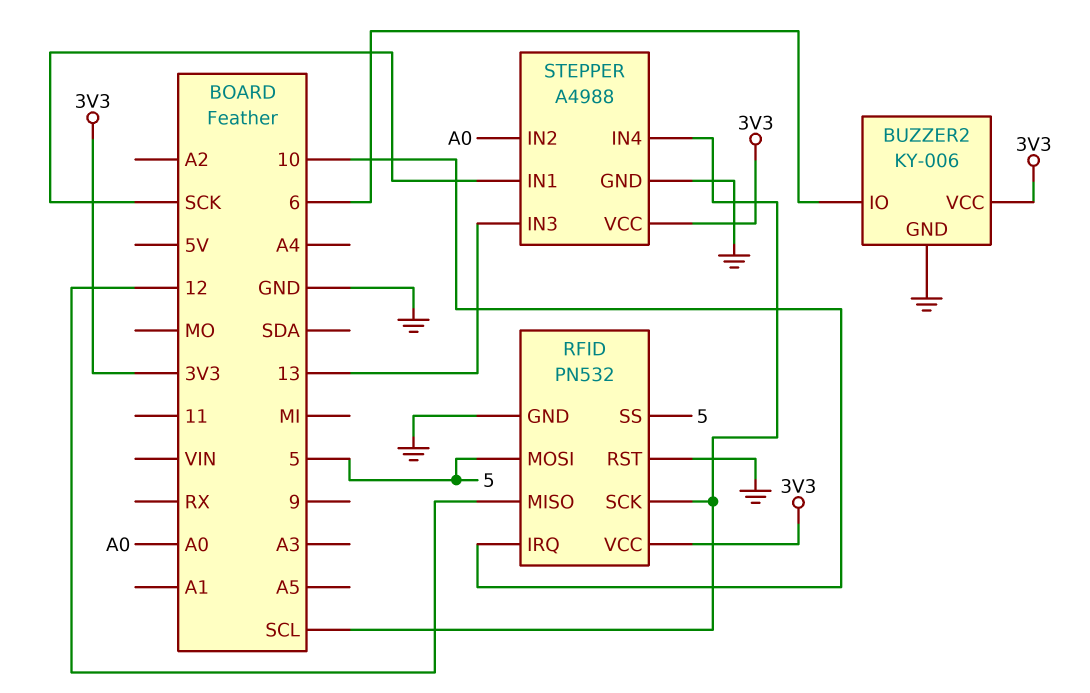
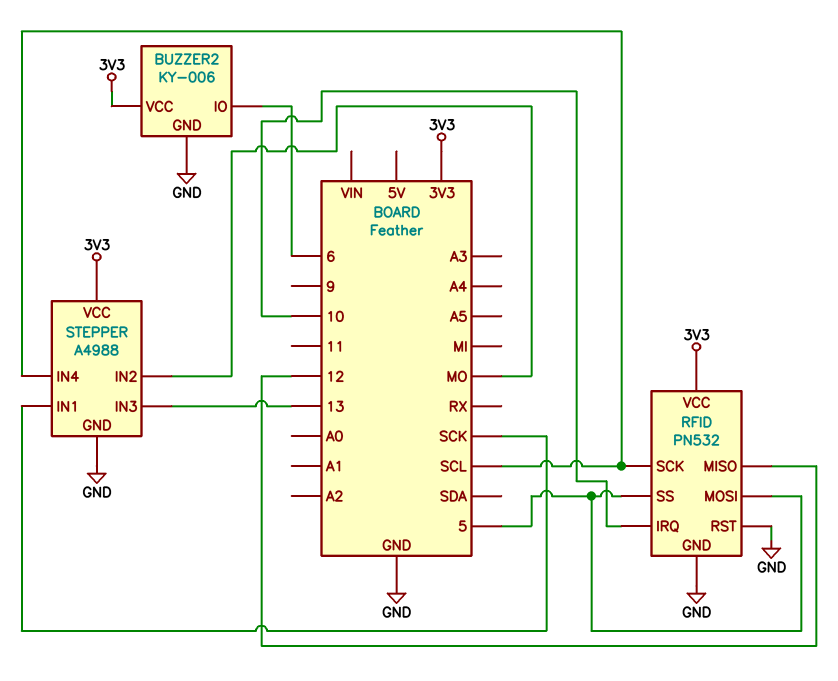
STEPPER pin IN2: A0 -> MO

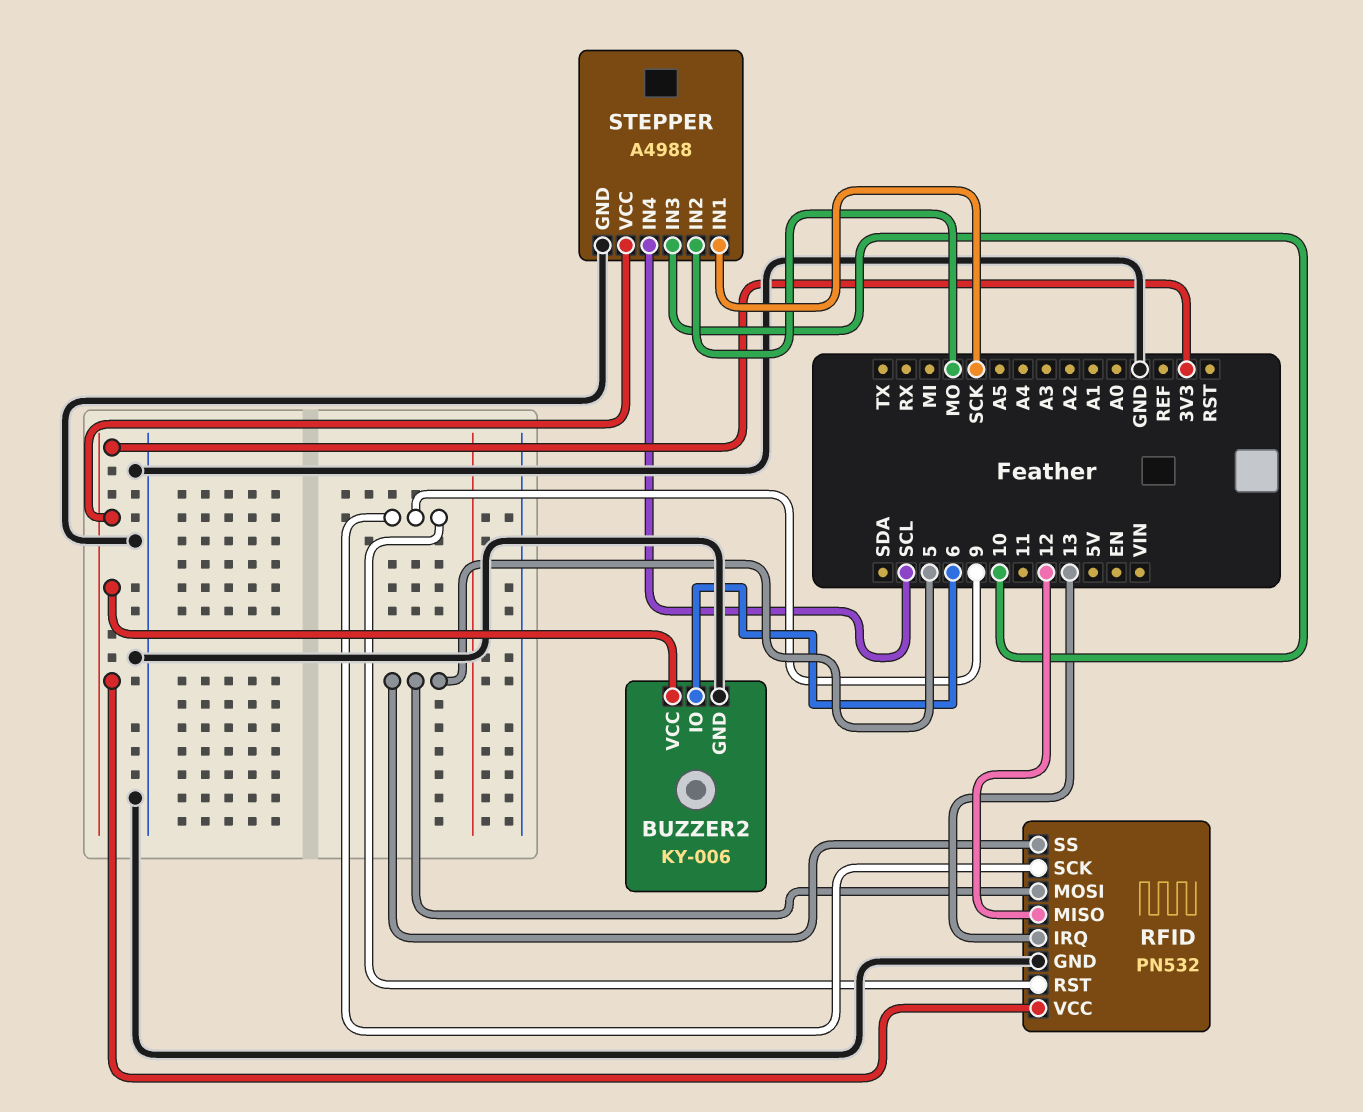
RFID pin IRQ: 10 -> 13
RFID pin RST: GND -> 9
RFID pin SCK: SCL -> 9
STEPPER pin IN3: 13 -> 10

